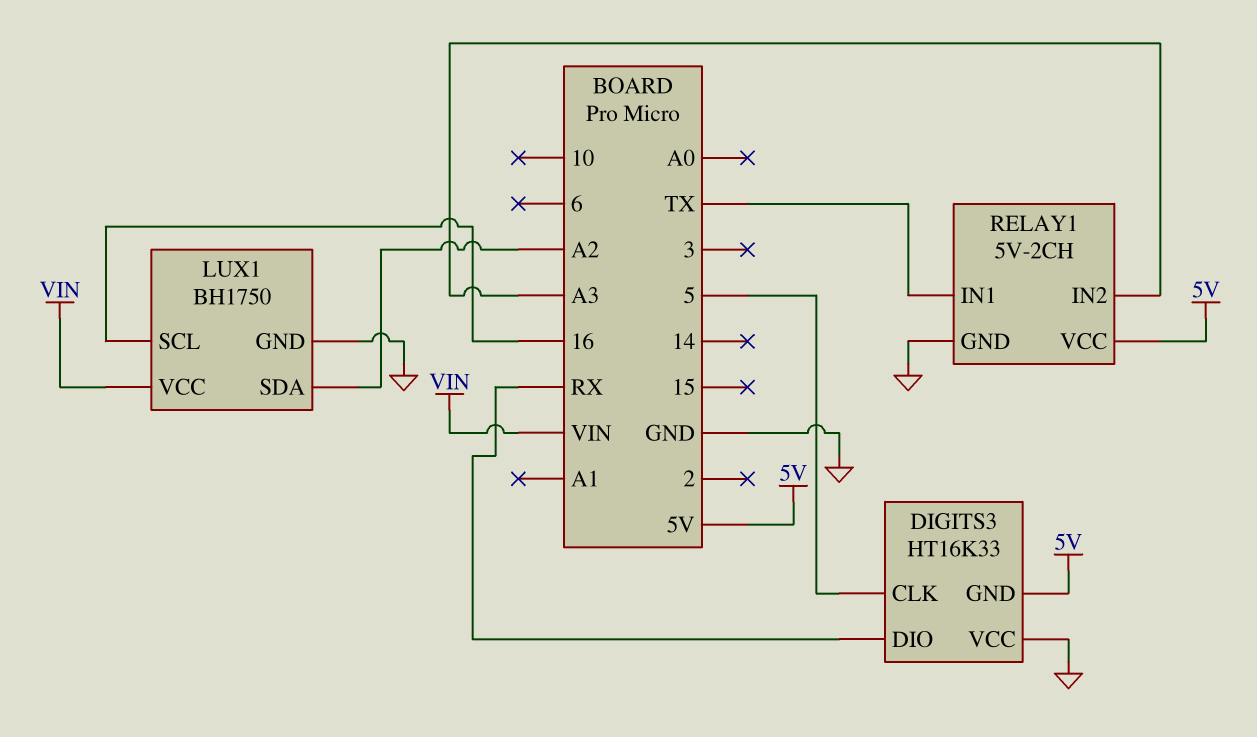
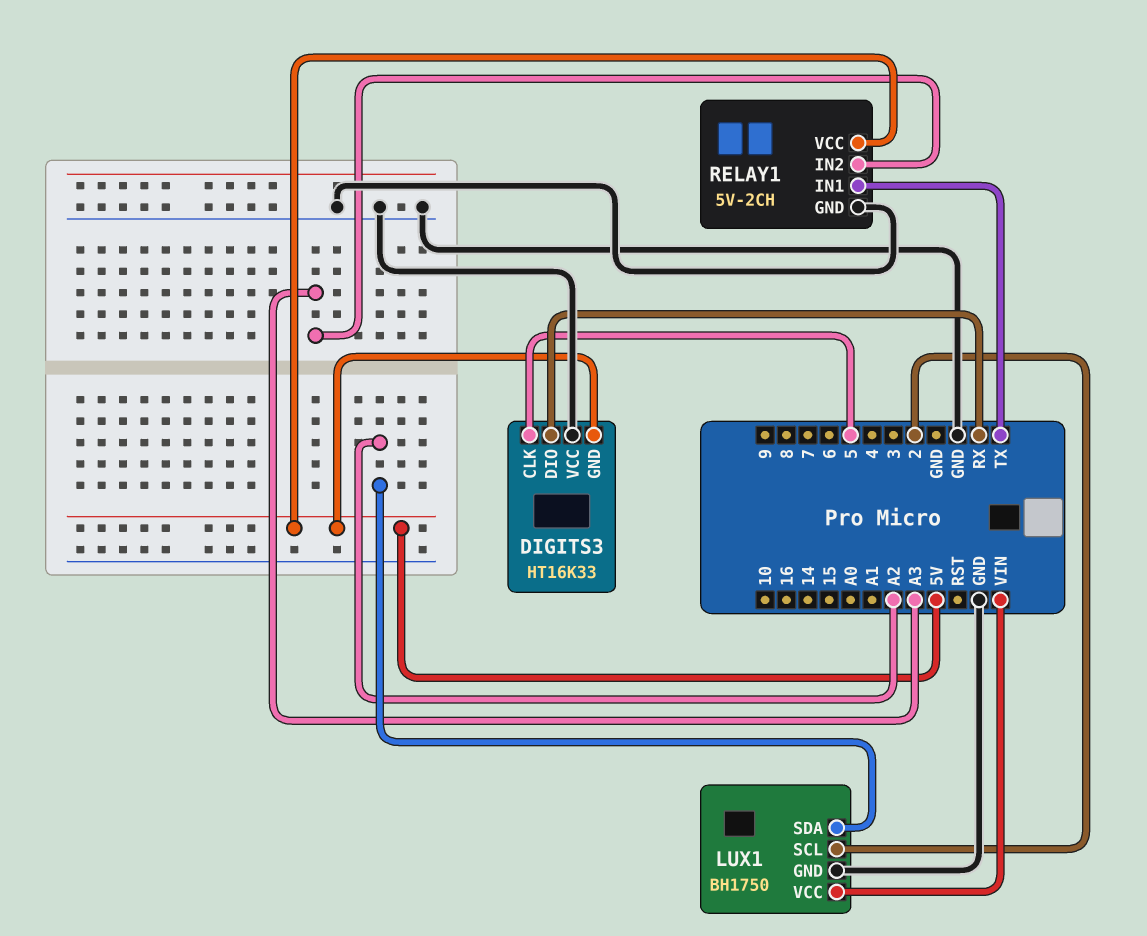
LUX1 pin SCL: 16 -> 2

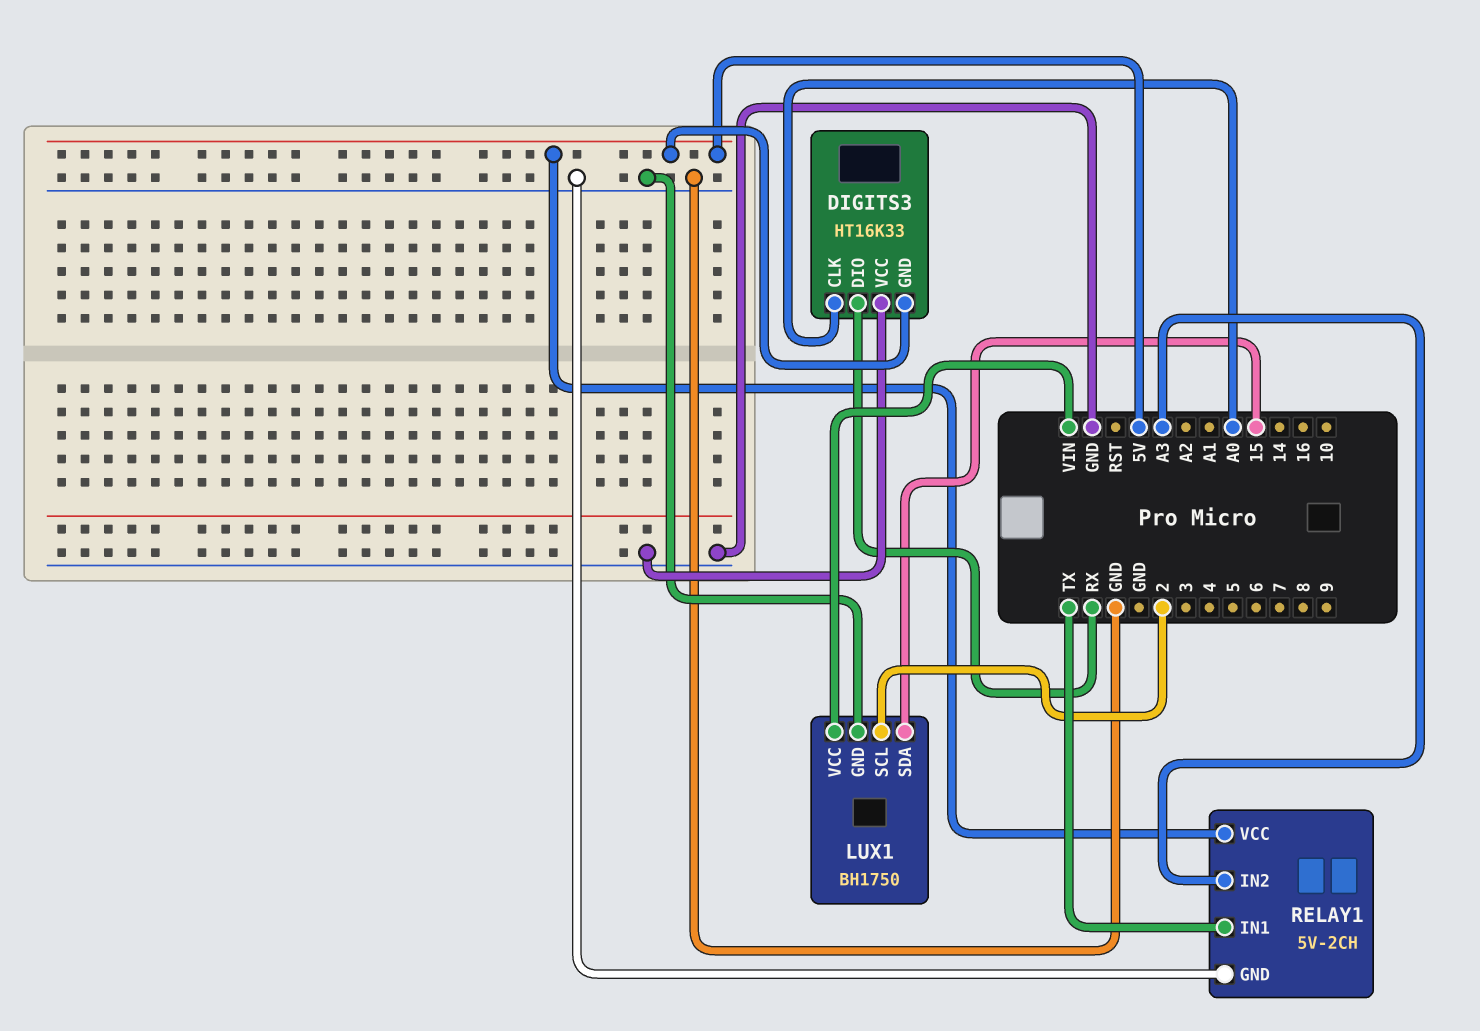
DIGITS3 pin CLK: 5 -> A0
LUX1 pin SDA: A2 -> 15

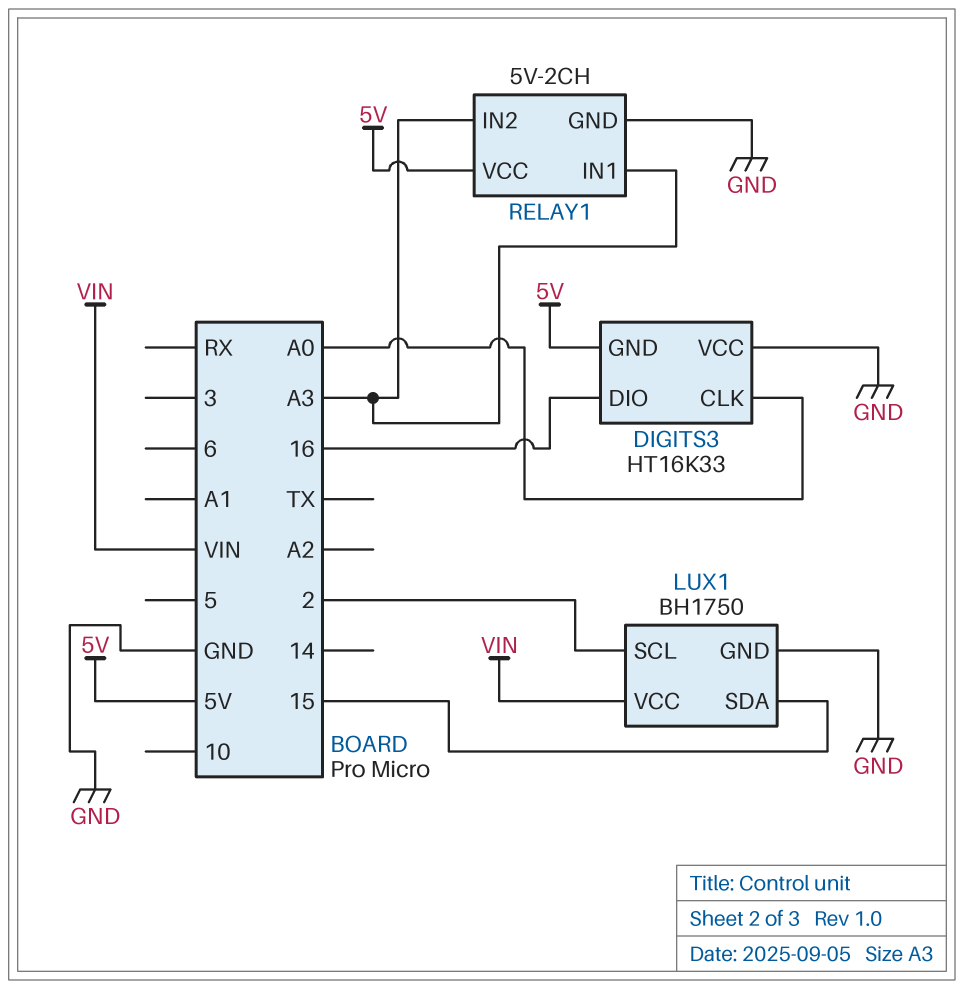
DIGITS3 pin DIO: RX -> 16
RELAY1 pin IN1: TX -> A3

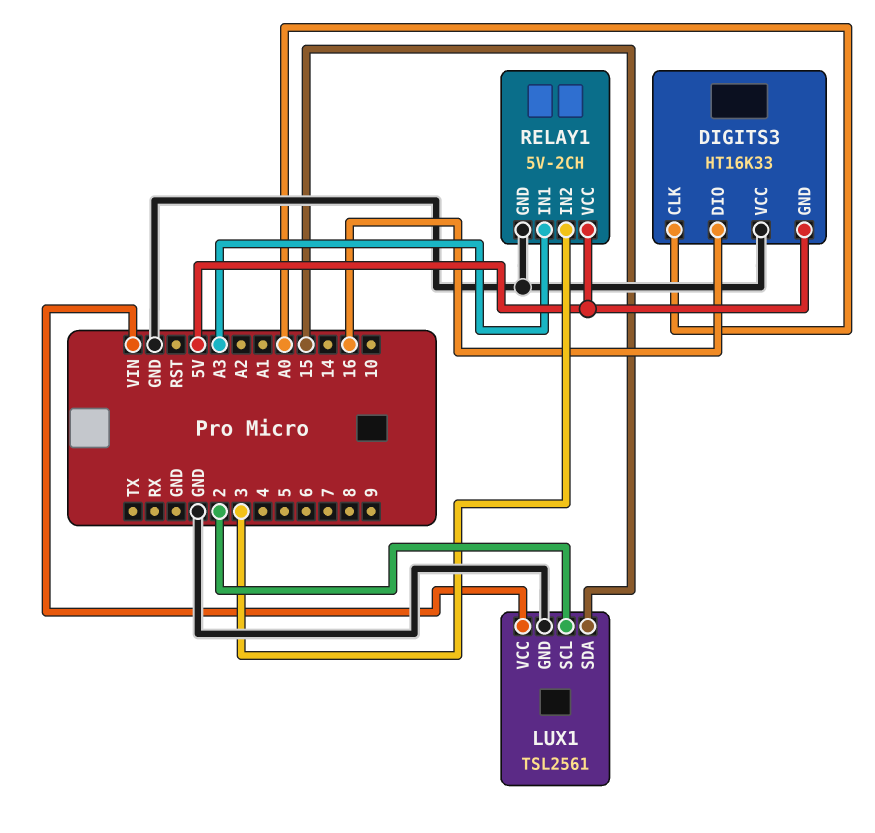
LUX1: BH1750 -> TSL2561
RELAY1 pin IN2: A3 -> 3

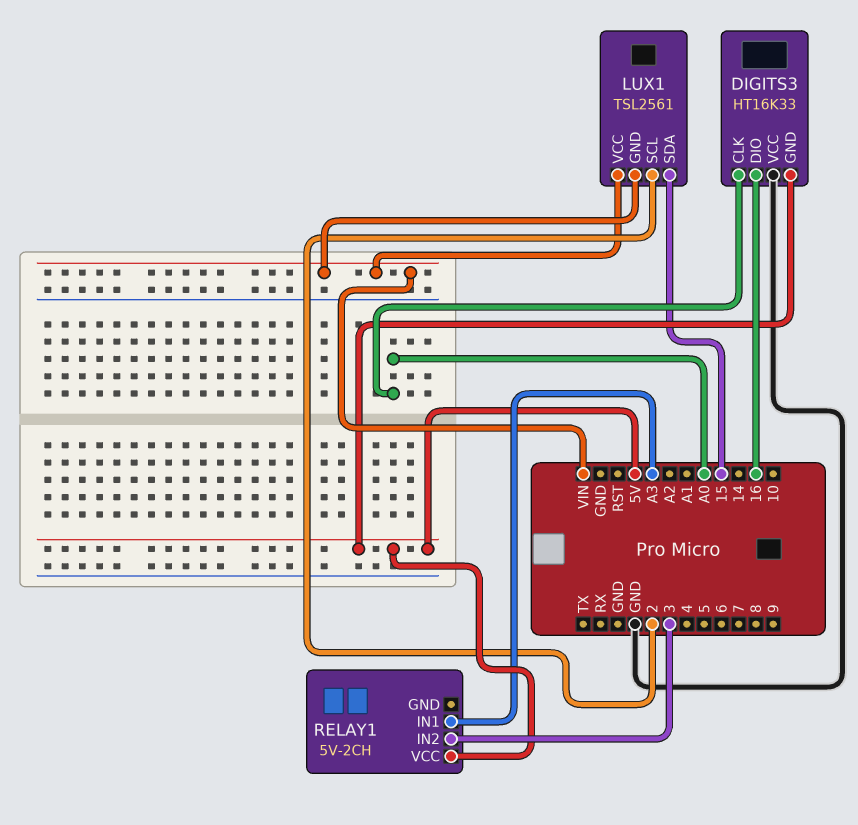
LUX1 pin GND: GND -> VIN
RELAY1 pin GND: GND -> none

